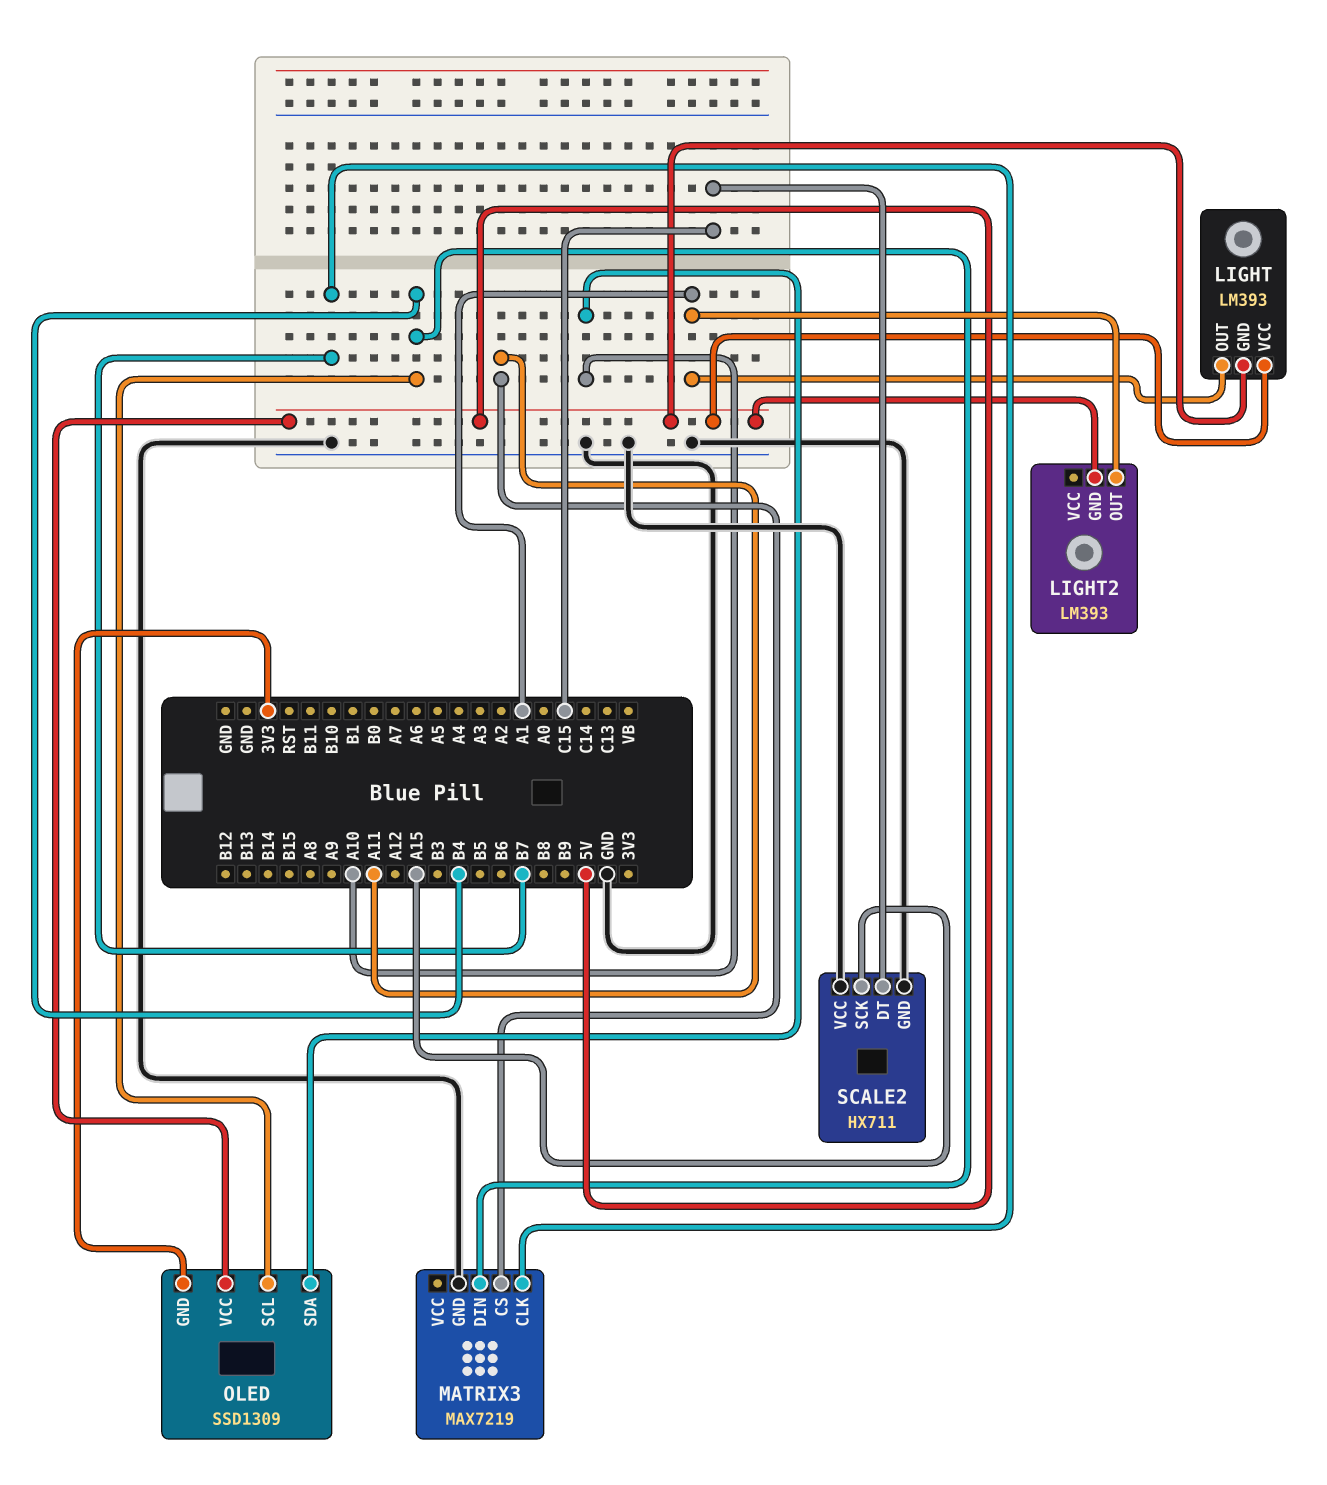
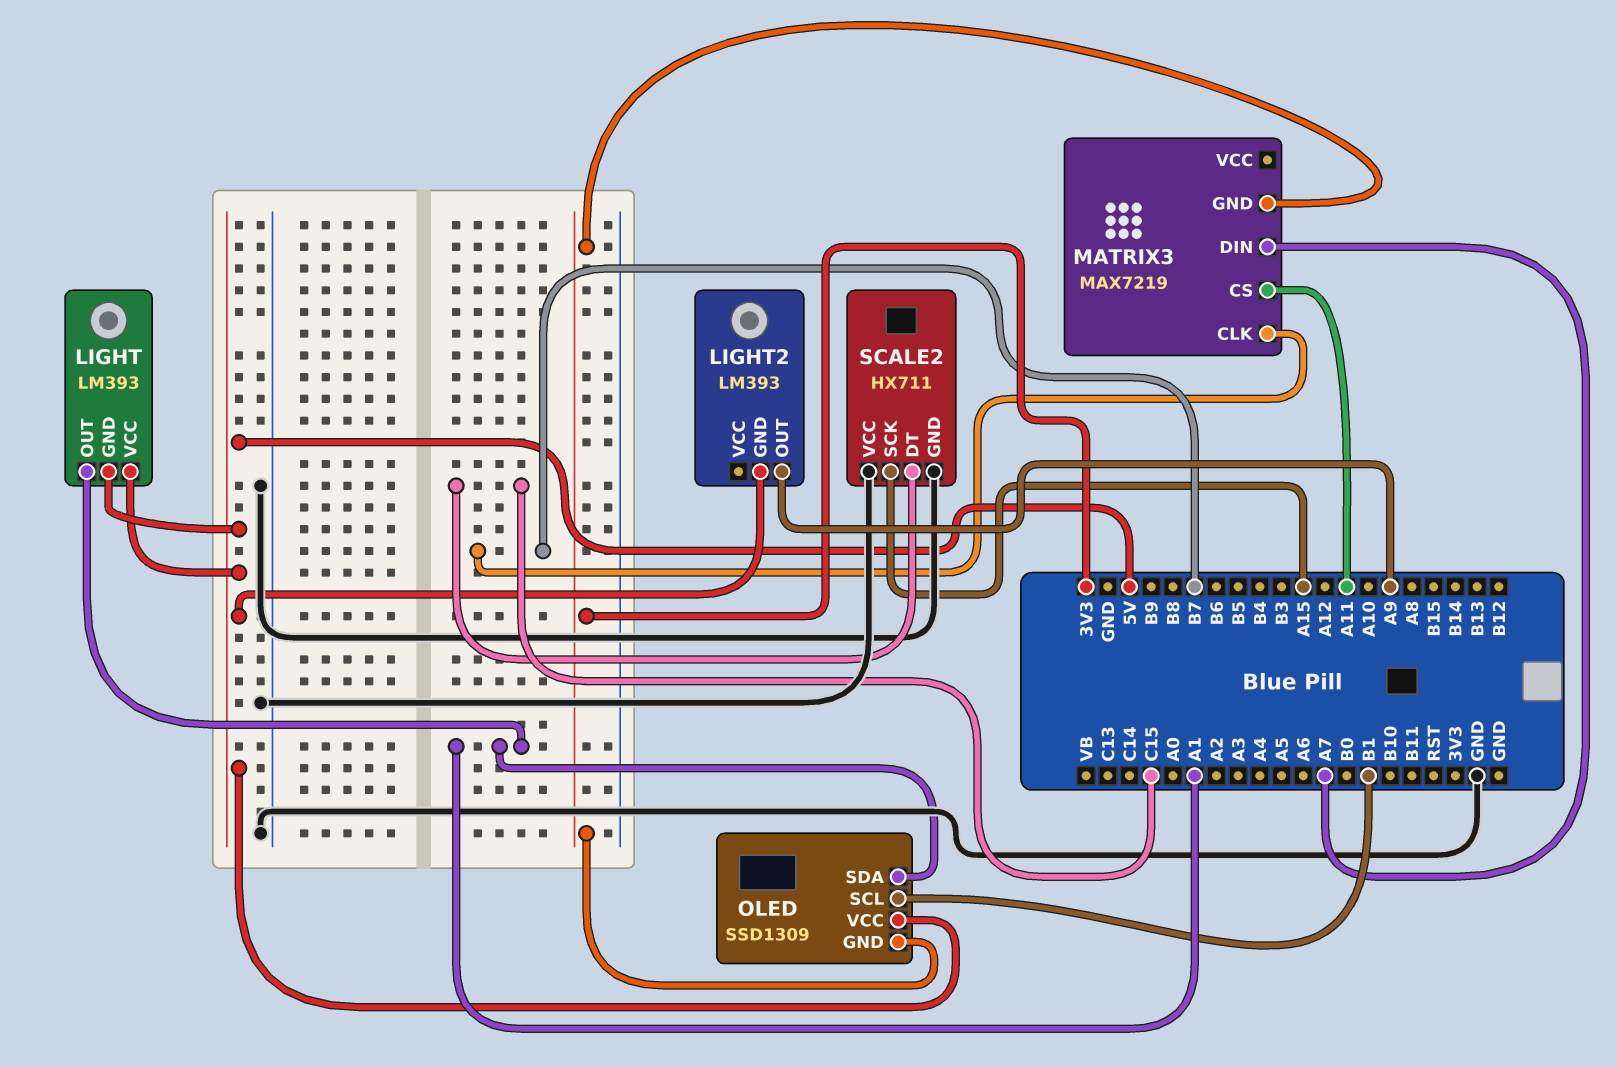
LIGHT2 pin OUT: A1 -> A9
MATRIX3 pin DIN: B4 -> A7
MATRIX3 pin GND: GND -> 3V3
OLED pin SCL: B4 -> B1
OLED pin SDA: A10 -> A1

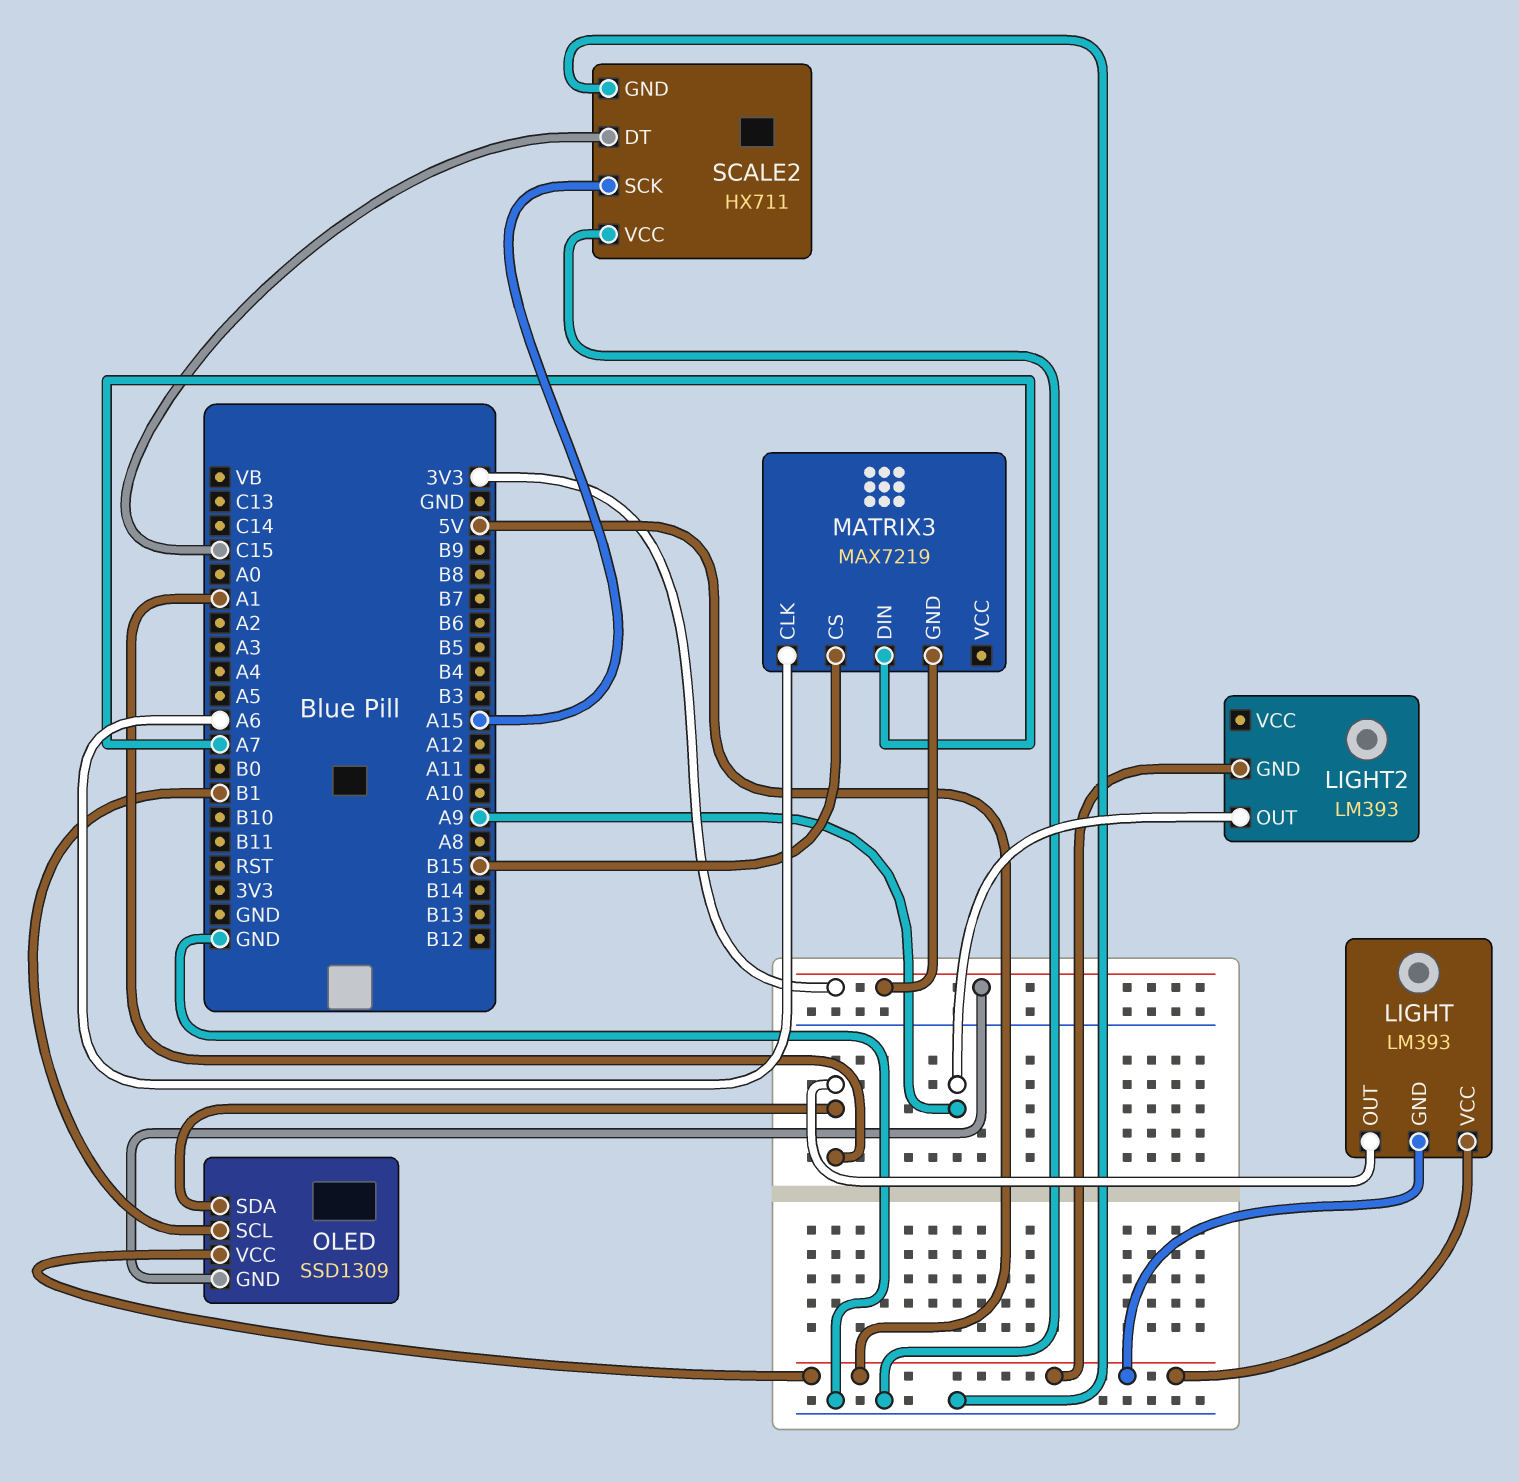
MATRIX3 pin CLK: B7 -> A6
MATRIX3 pin CS: A11 -> B15

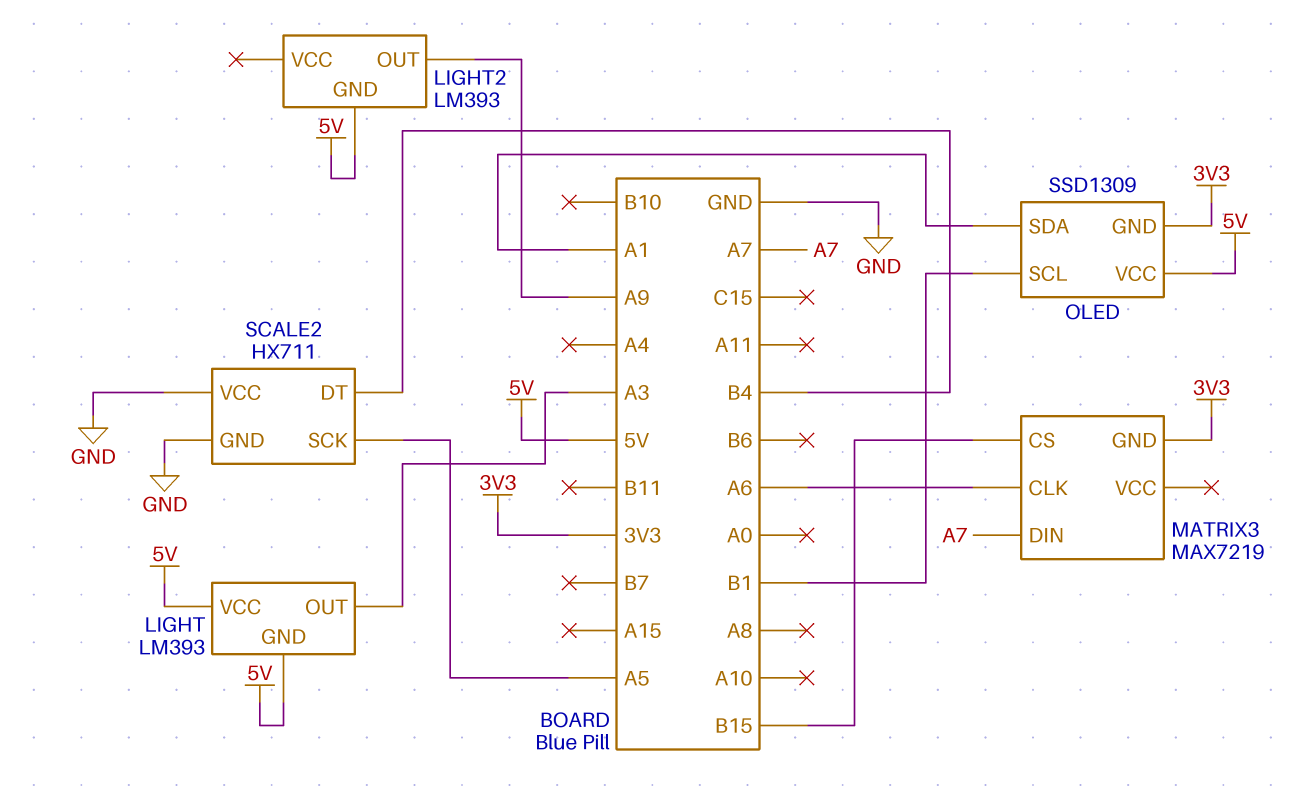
LIGHT pin OUT: A1 -> A3
SCALE2 pin DT: C15 -> B4
SCALE2 pin SCK: A15 -> A5

